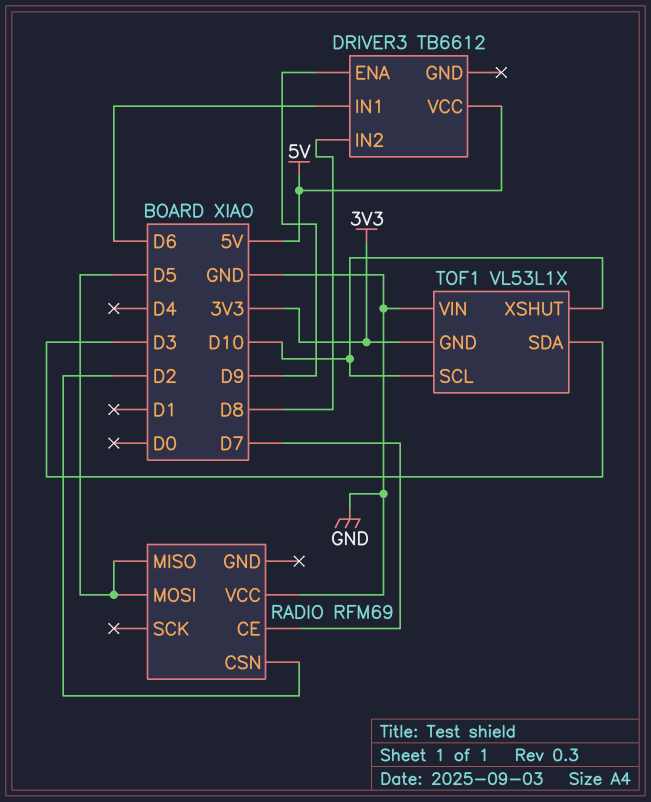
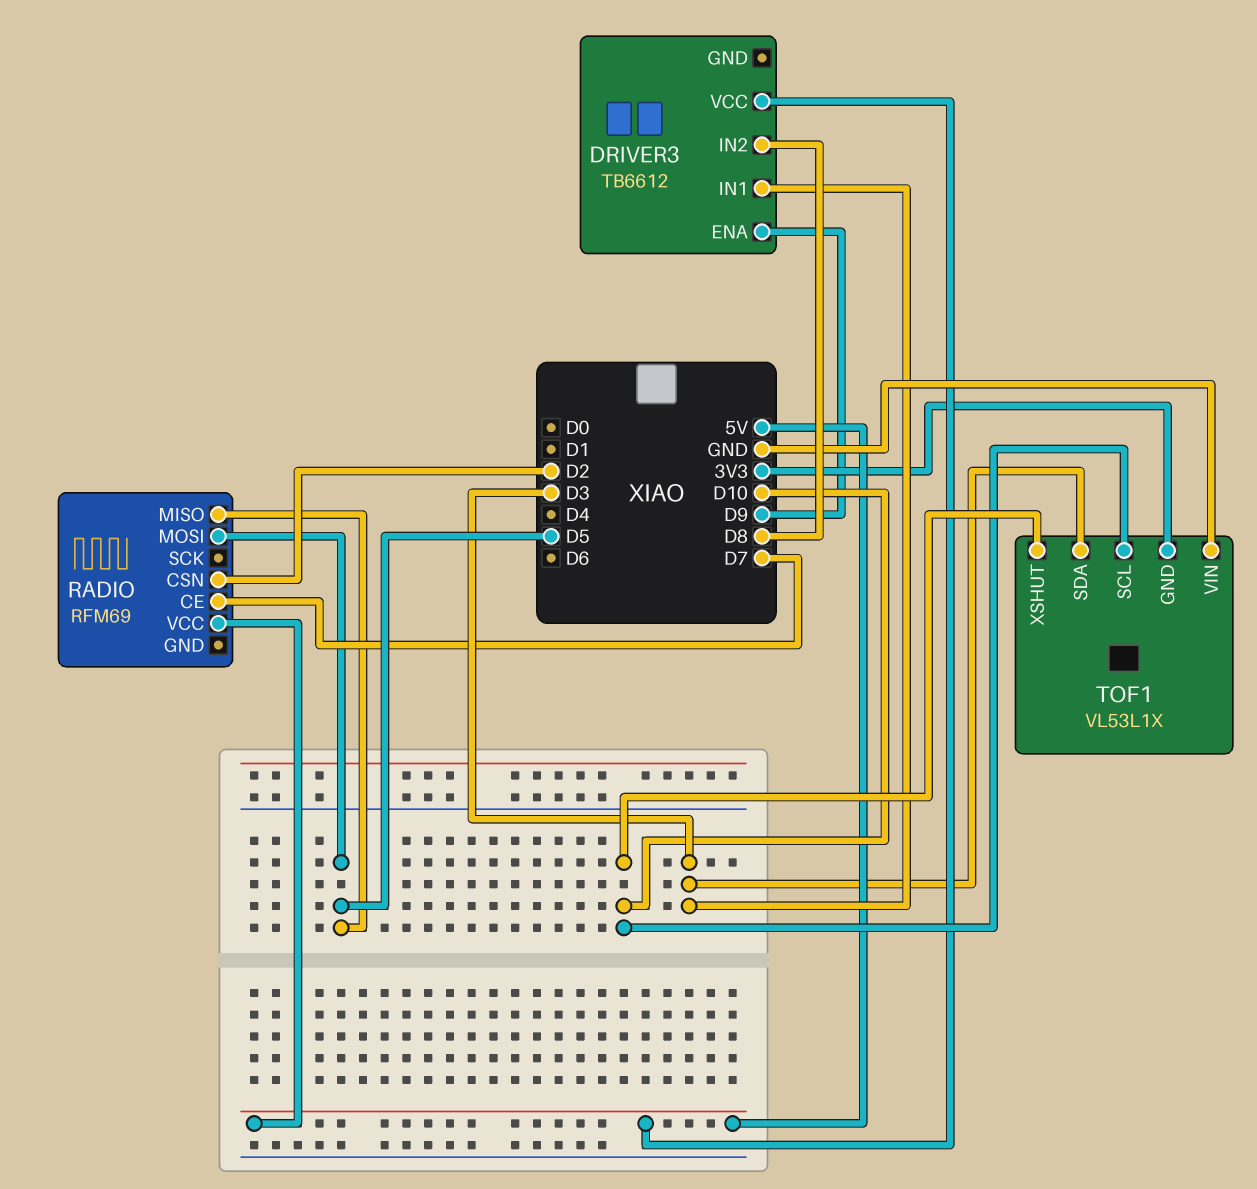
DRIVER3 pin IN1: D6 -> D3
RADIO pin VCC: GND -> 5V

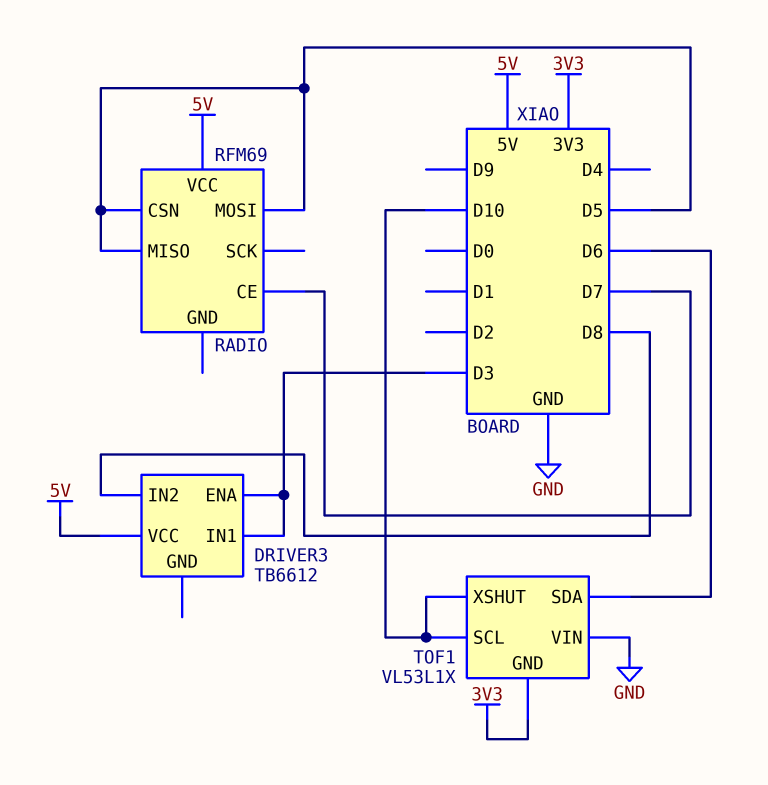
DRIVER3 pin ENA: D9 -> D3
RADIO pin CSN: D2 -> D5
TOF1 pin SDA: D3 -> D6

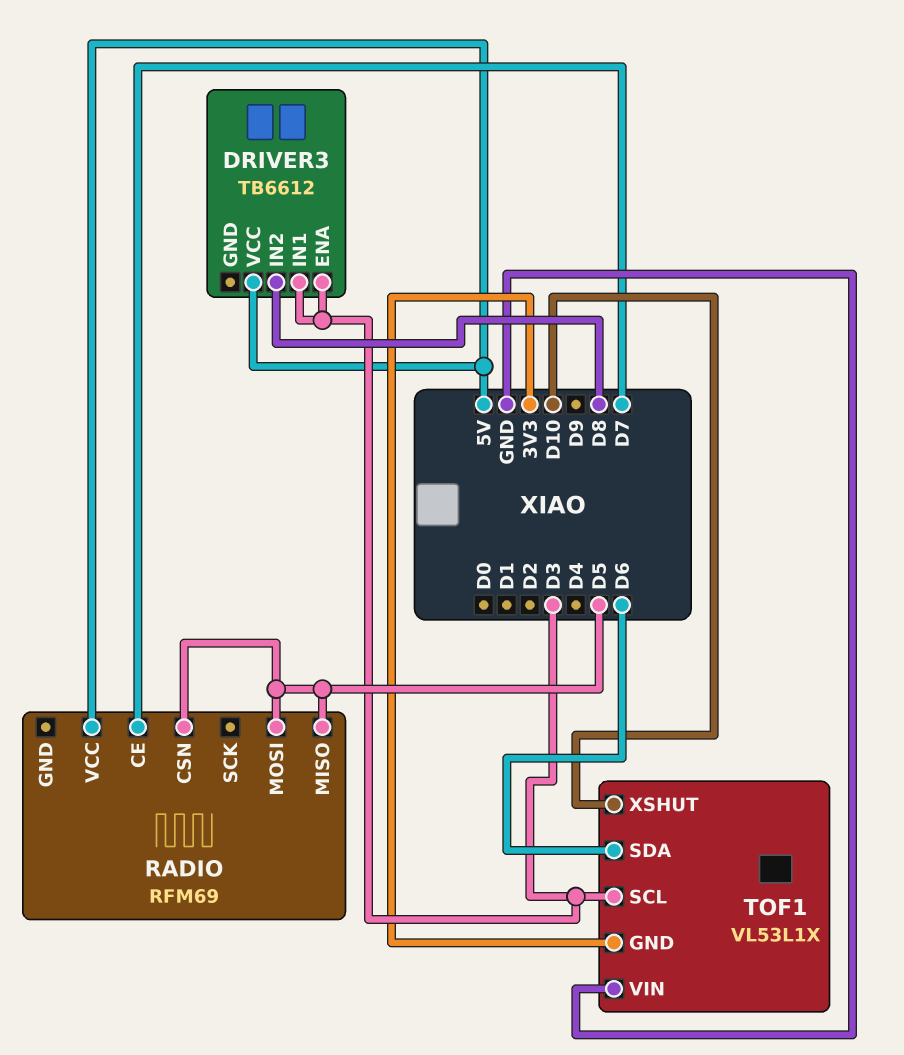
TOF1 pin SCL: D10 -> D3

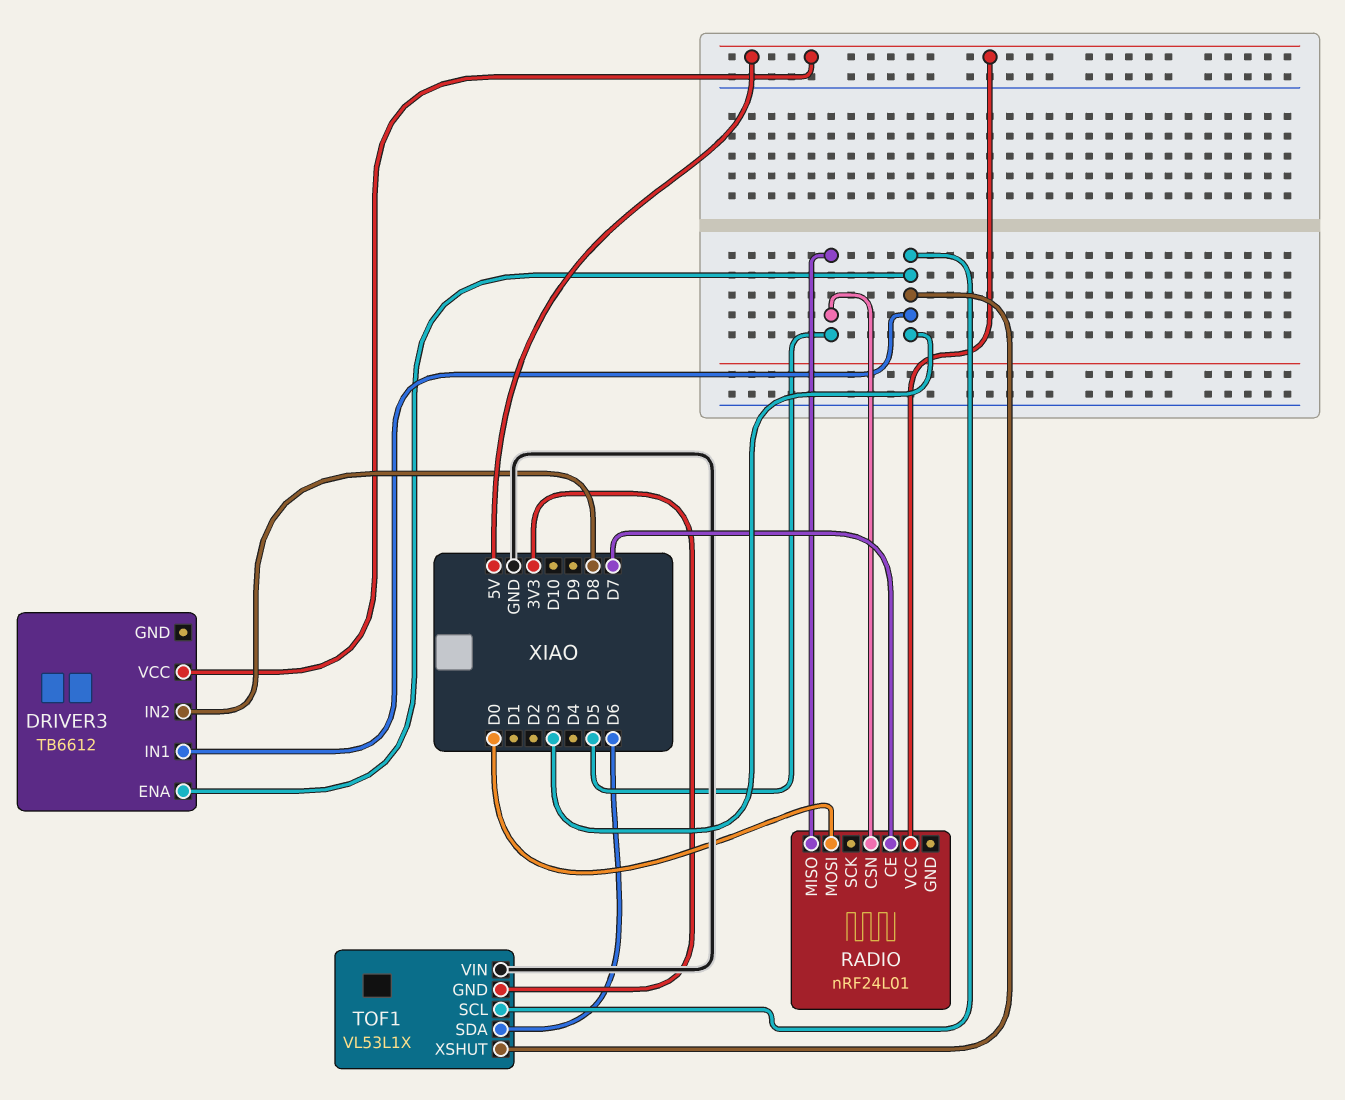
RADIO: RFM69 -> nRF24L01
RADIO pin MOSI: D5 -> D0
TOF1 pin XSHUT: D10 -> D3

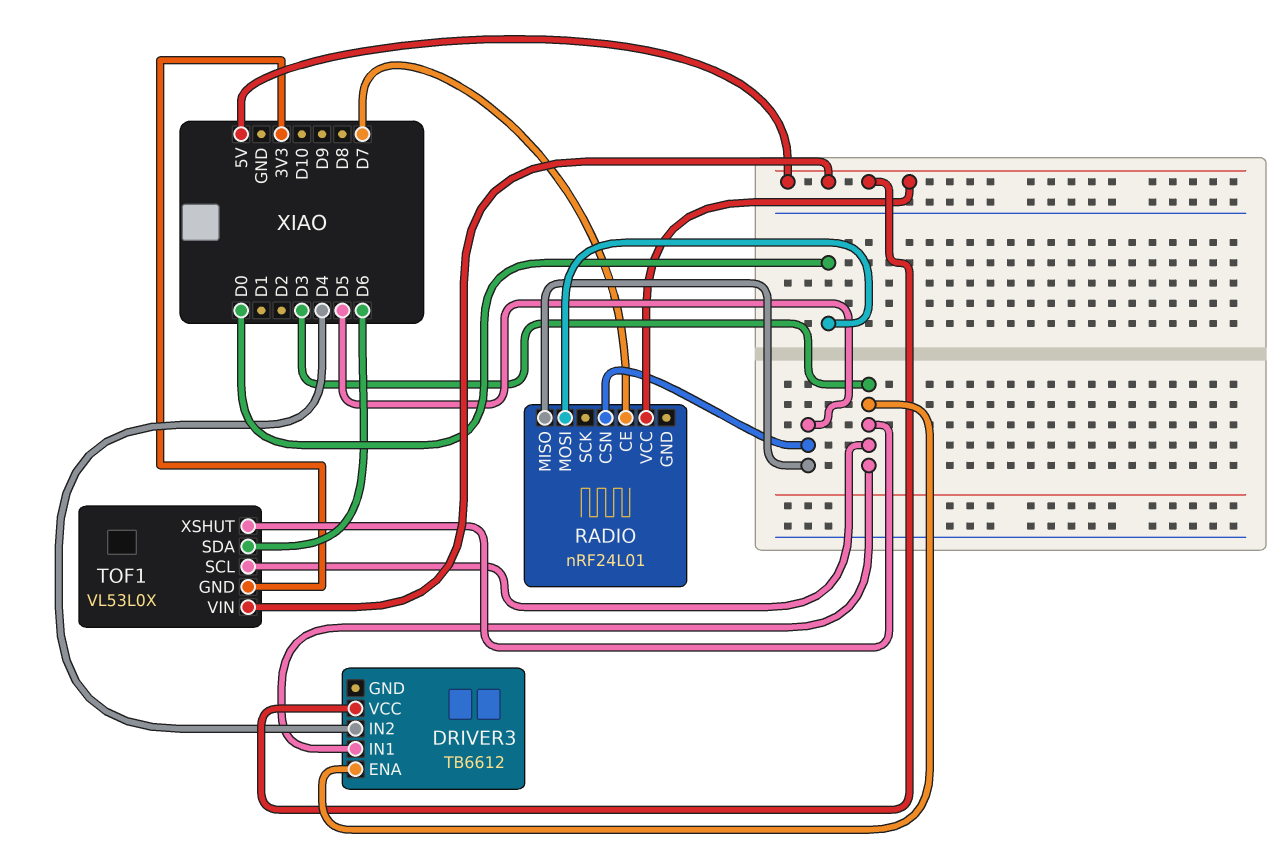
DRIVER3 pin IN2: D8 -> D4
TOF1: VL53L1X -> VL53L0X
TOF1 pin VIN: GND -> 5V

